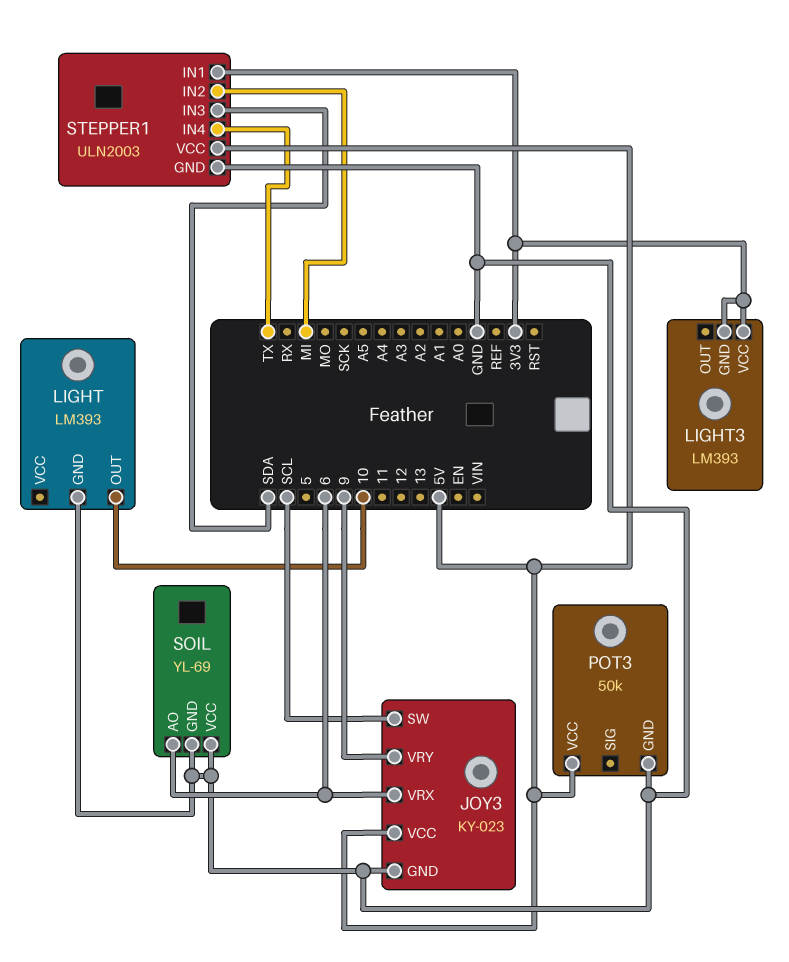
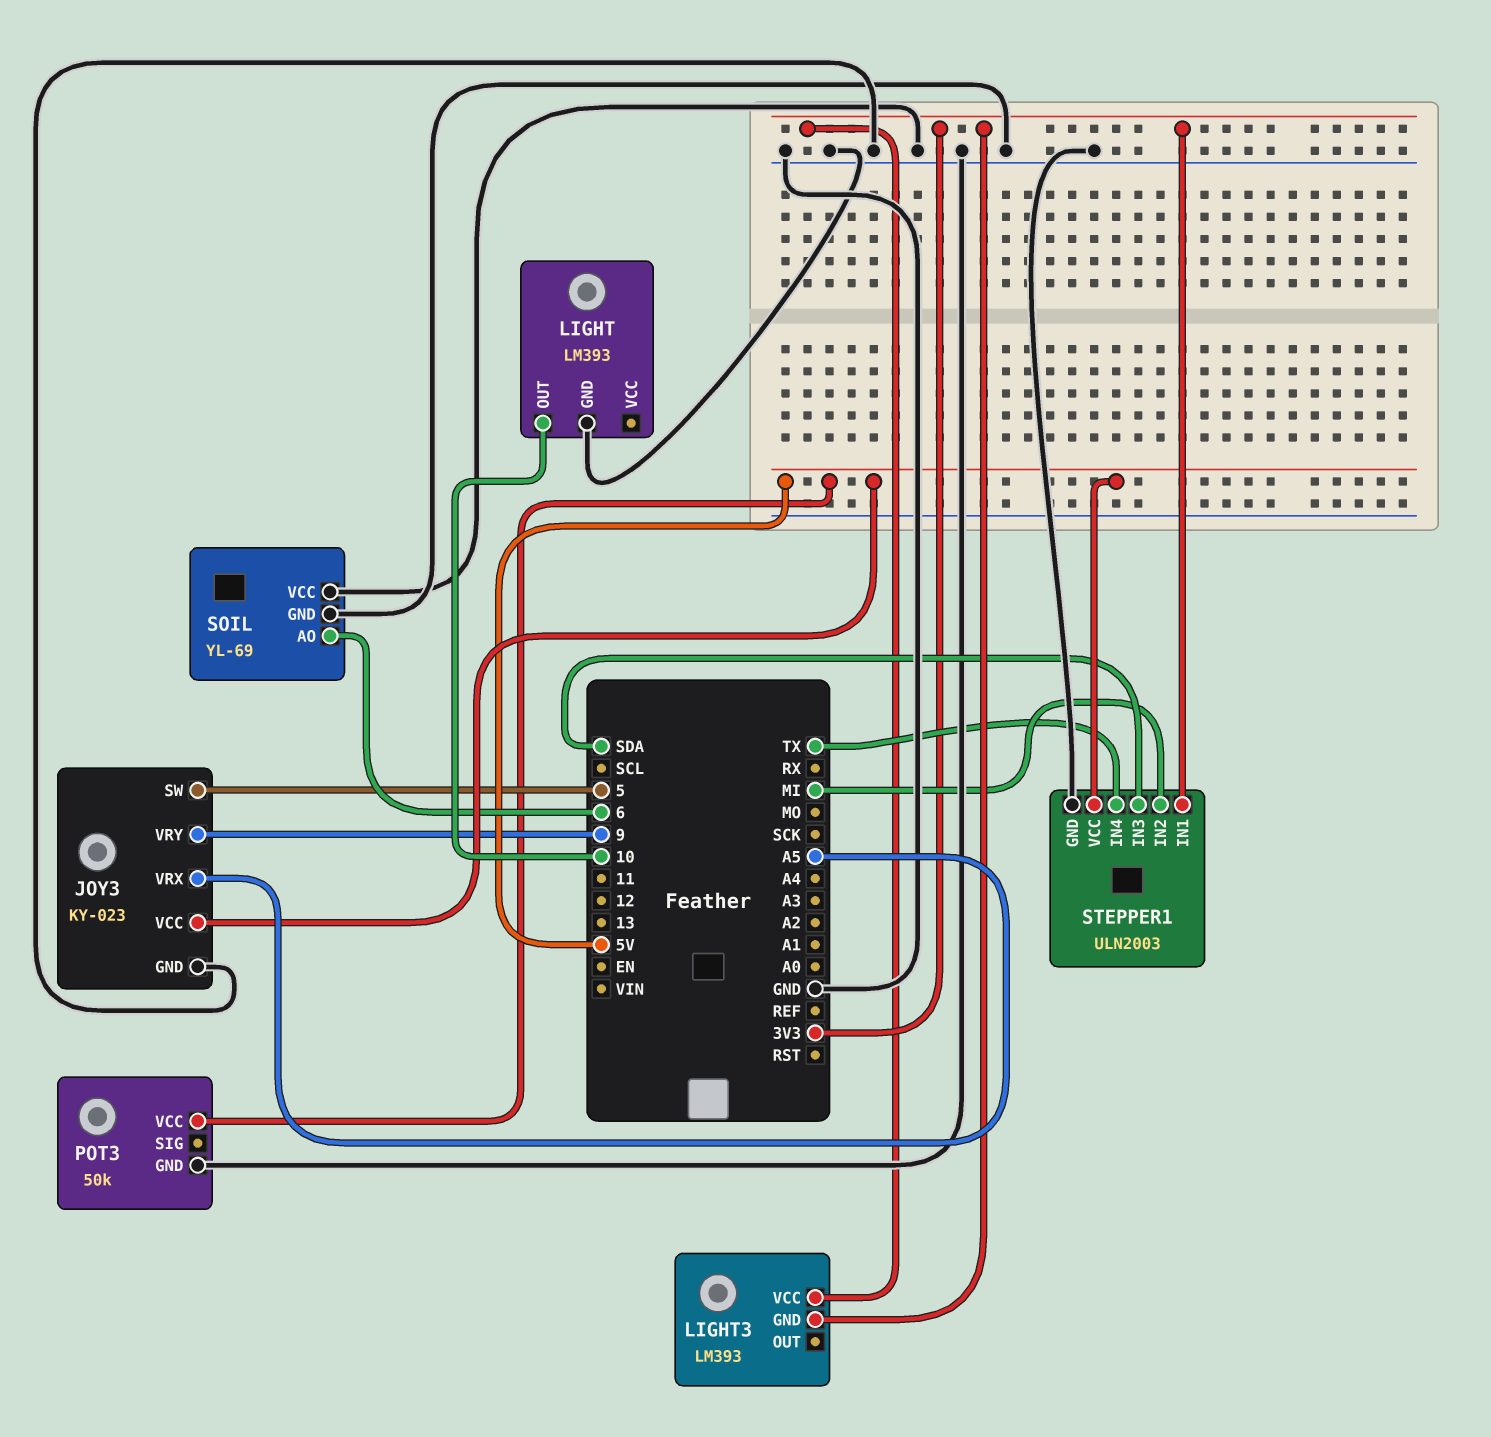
JOY3 pin SW: SCL -> 5
JOY3 pin VRX: 6 -> A5

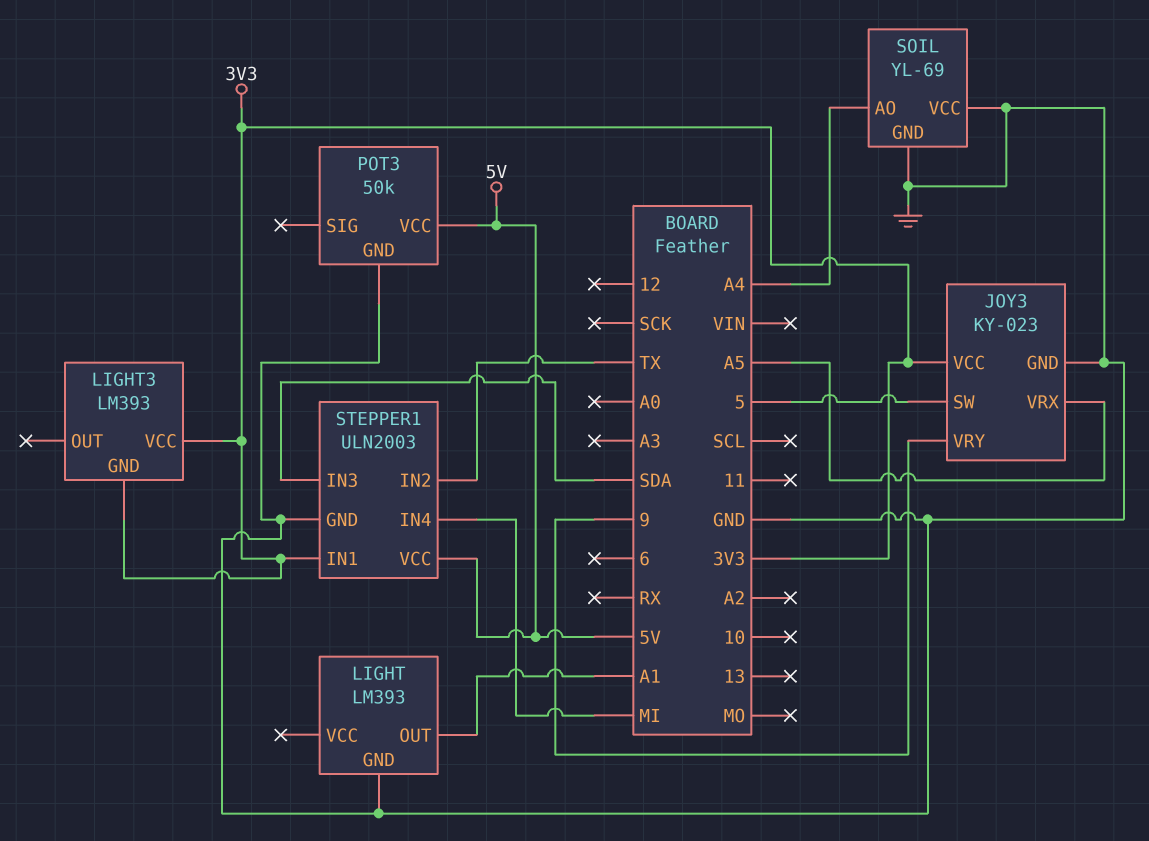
JOY3 pin VCC: 5V -> 3V3
LIGHT pin OUT: 10 -> A1
SOIL pin AO: 6 -> A4
STEPPER1 pin IN2: MI -> TX
STEPPER1 pin IN4: TX -> MI

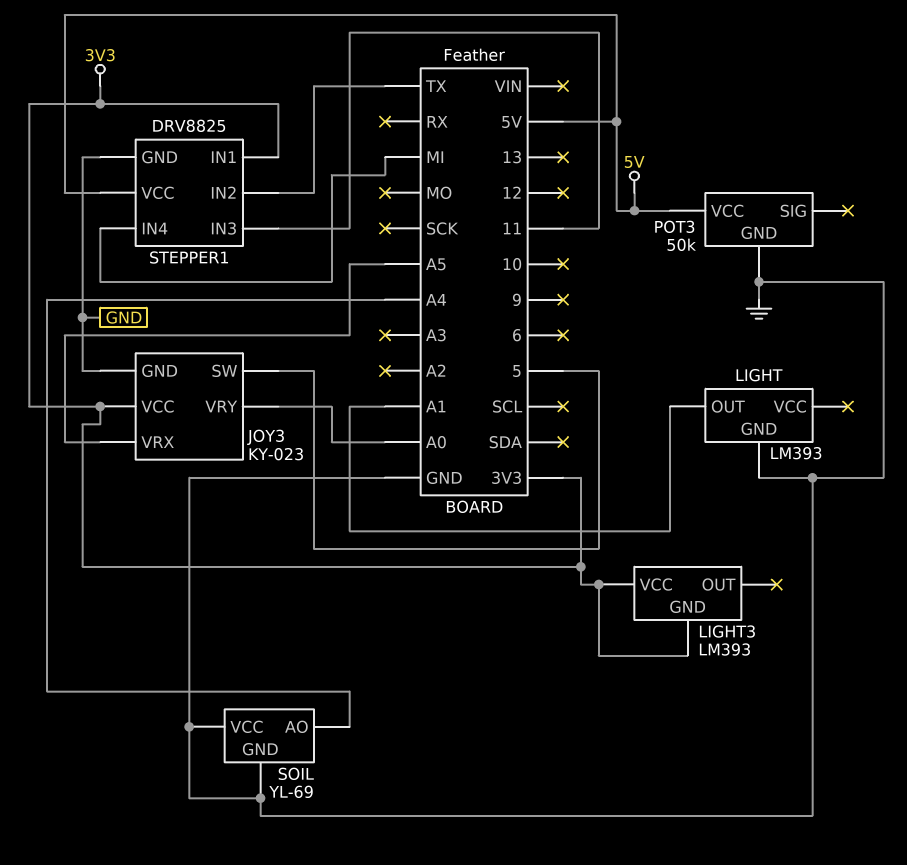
JOY3 pin VRY: 9 -> A0
STEPPER1: ULN2003 -> DRV8825
STEPPER1 pin IN3: SDA -> 11

